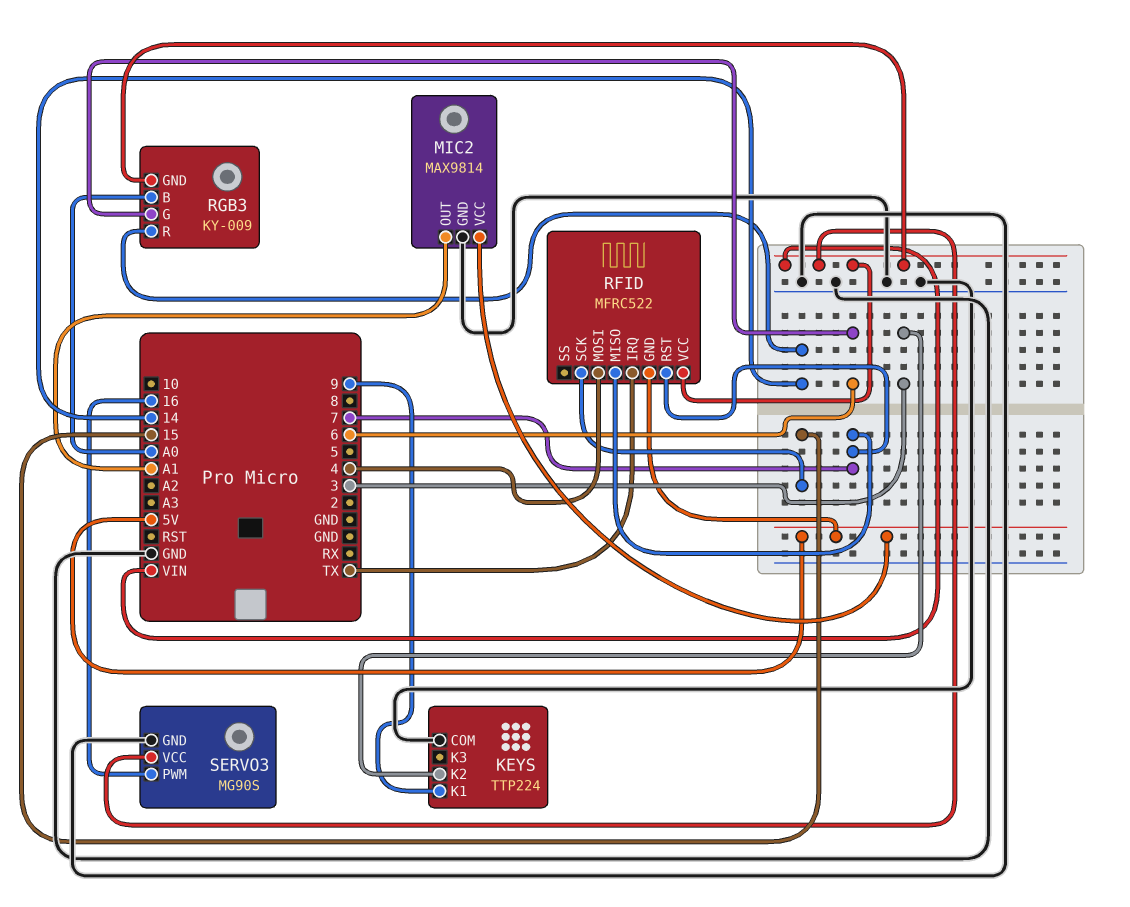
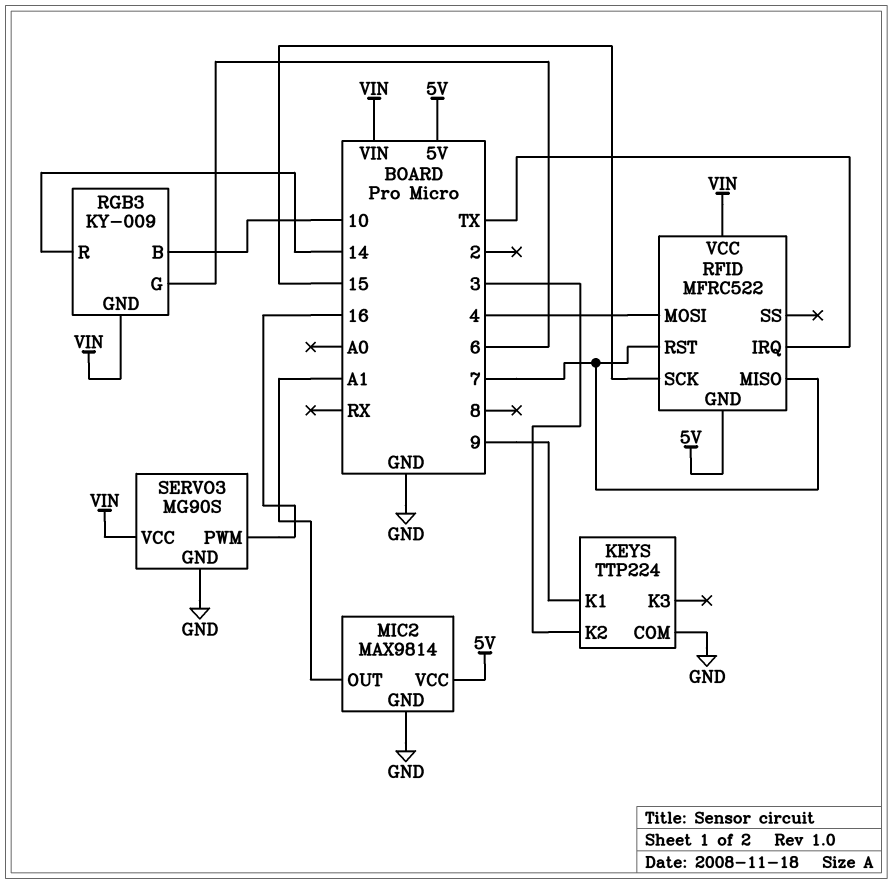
RGB3 pin B: A0 -> 10

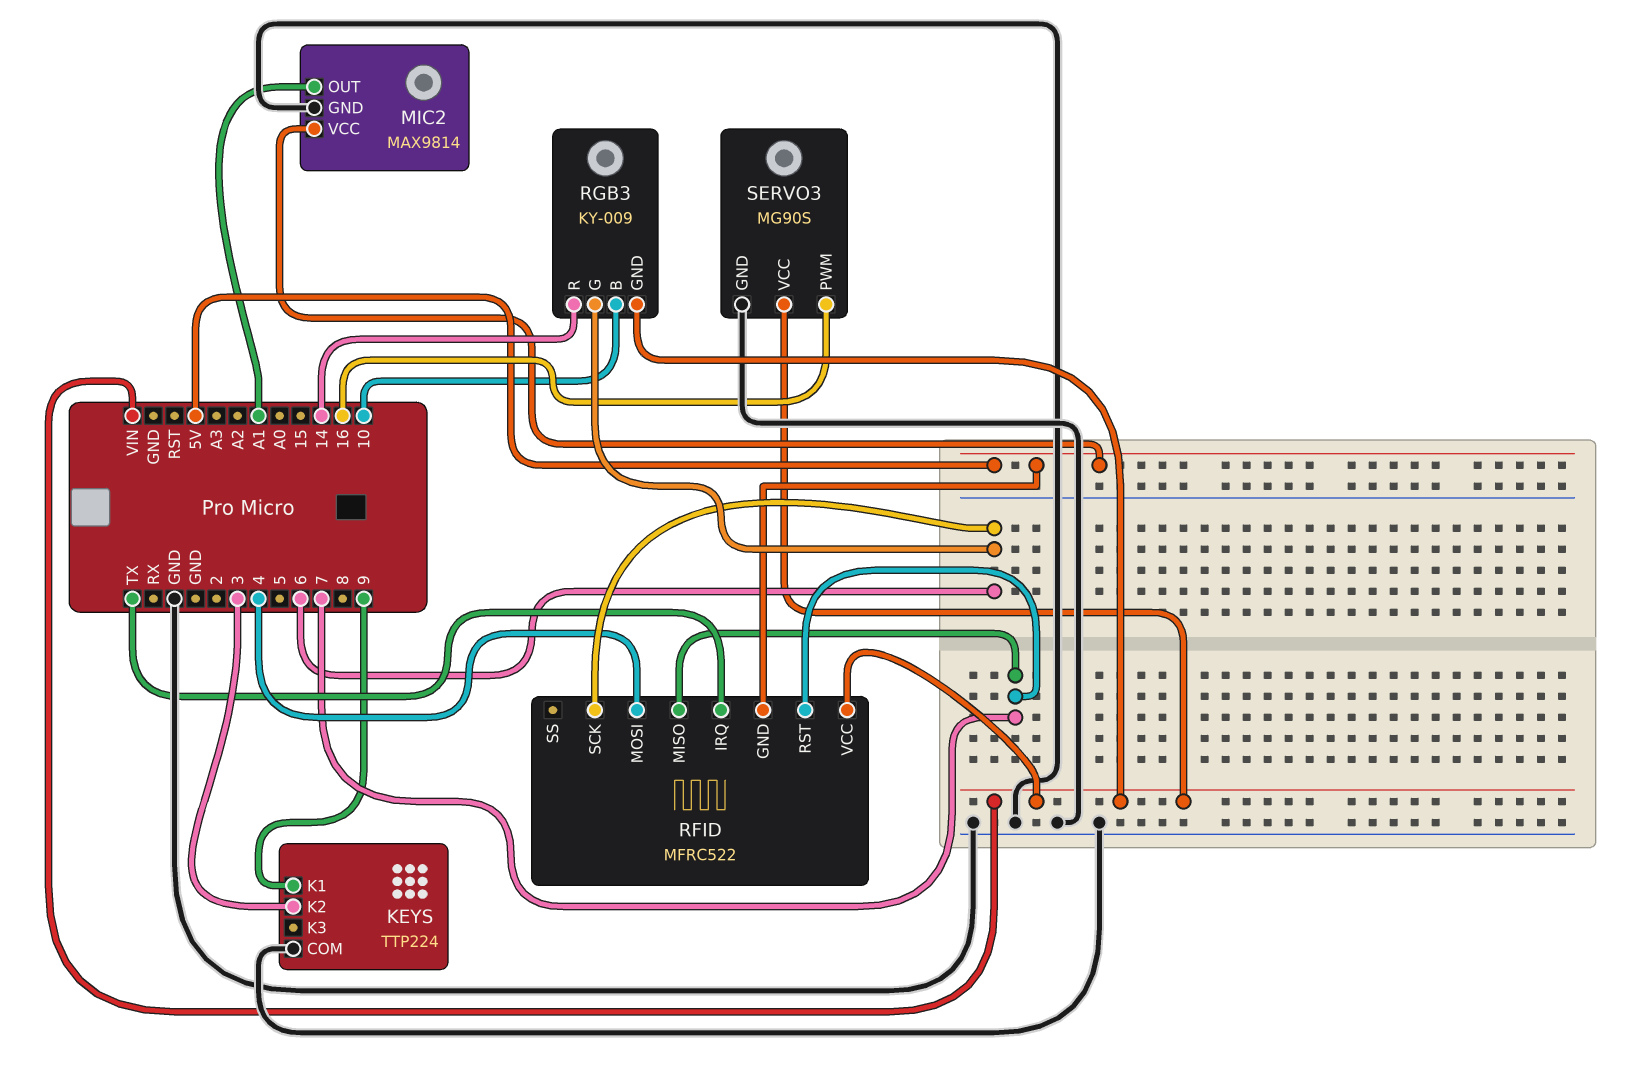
RFID pin SCK: 15 -> 6

